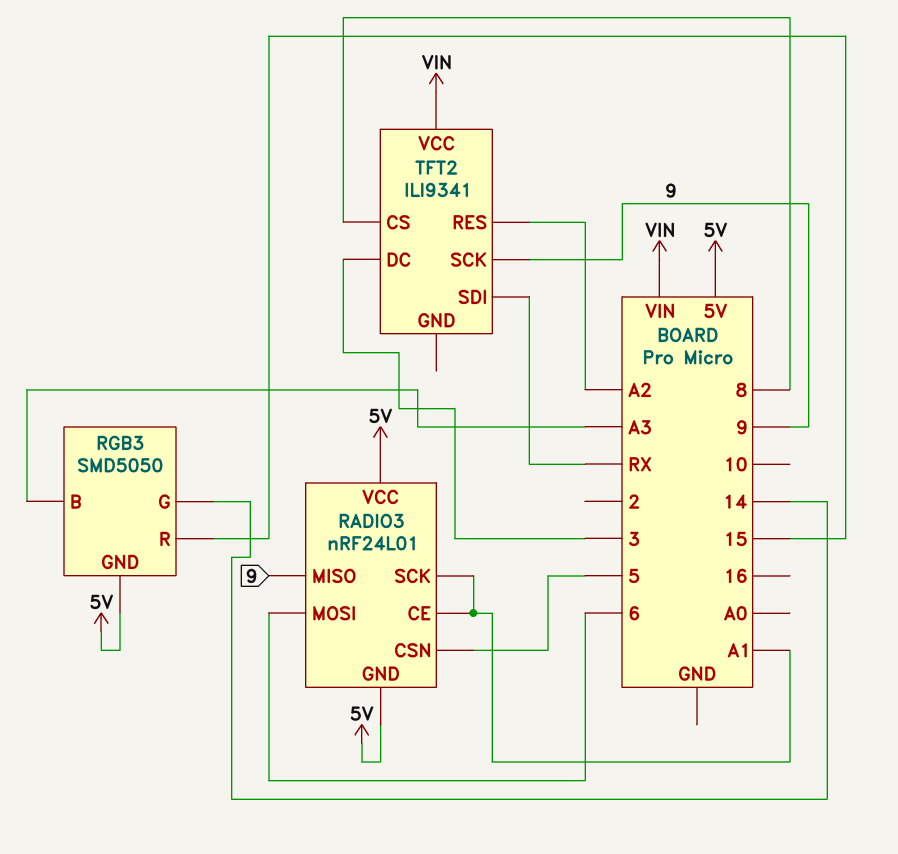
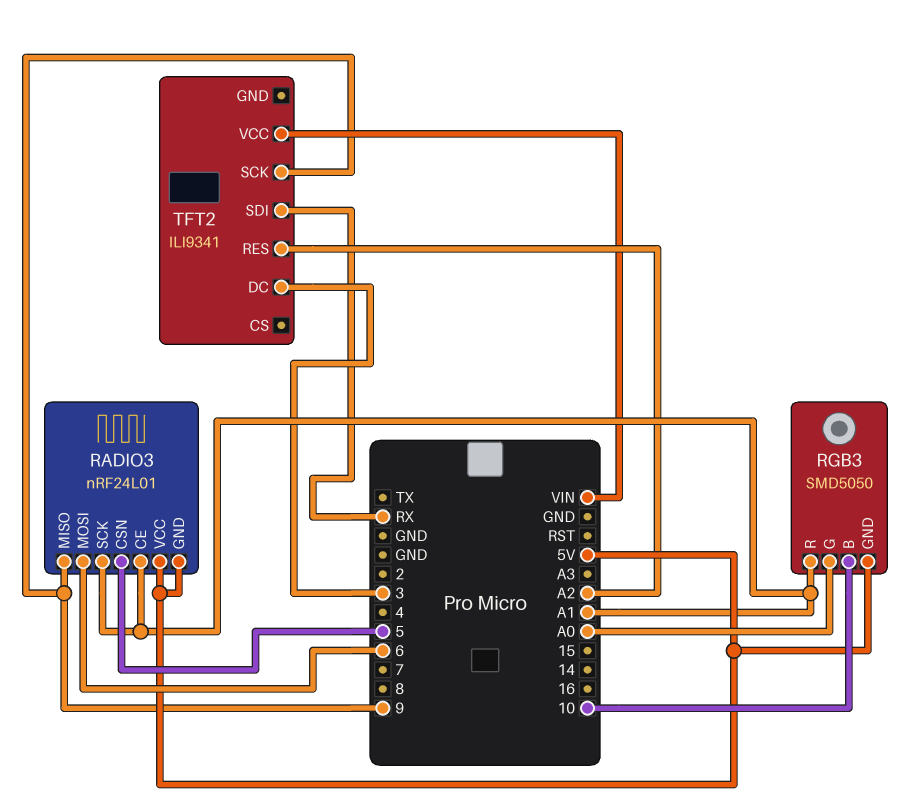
RGB3 pin B: A3 -> 10
RGB3 pin G: 14 -> A0
RGB3 pin R: 15 -> A1
TFT2 pin CS: 8 -> none

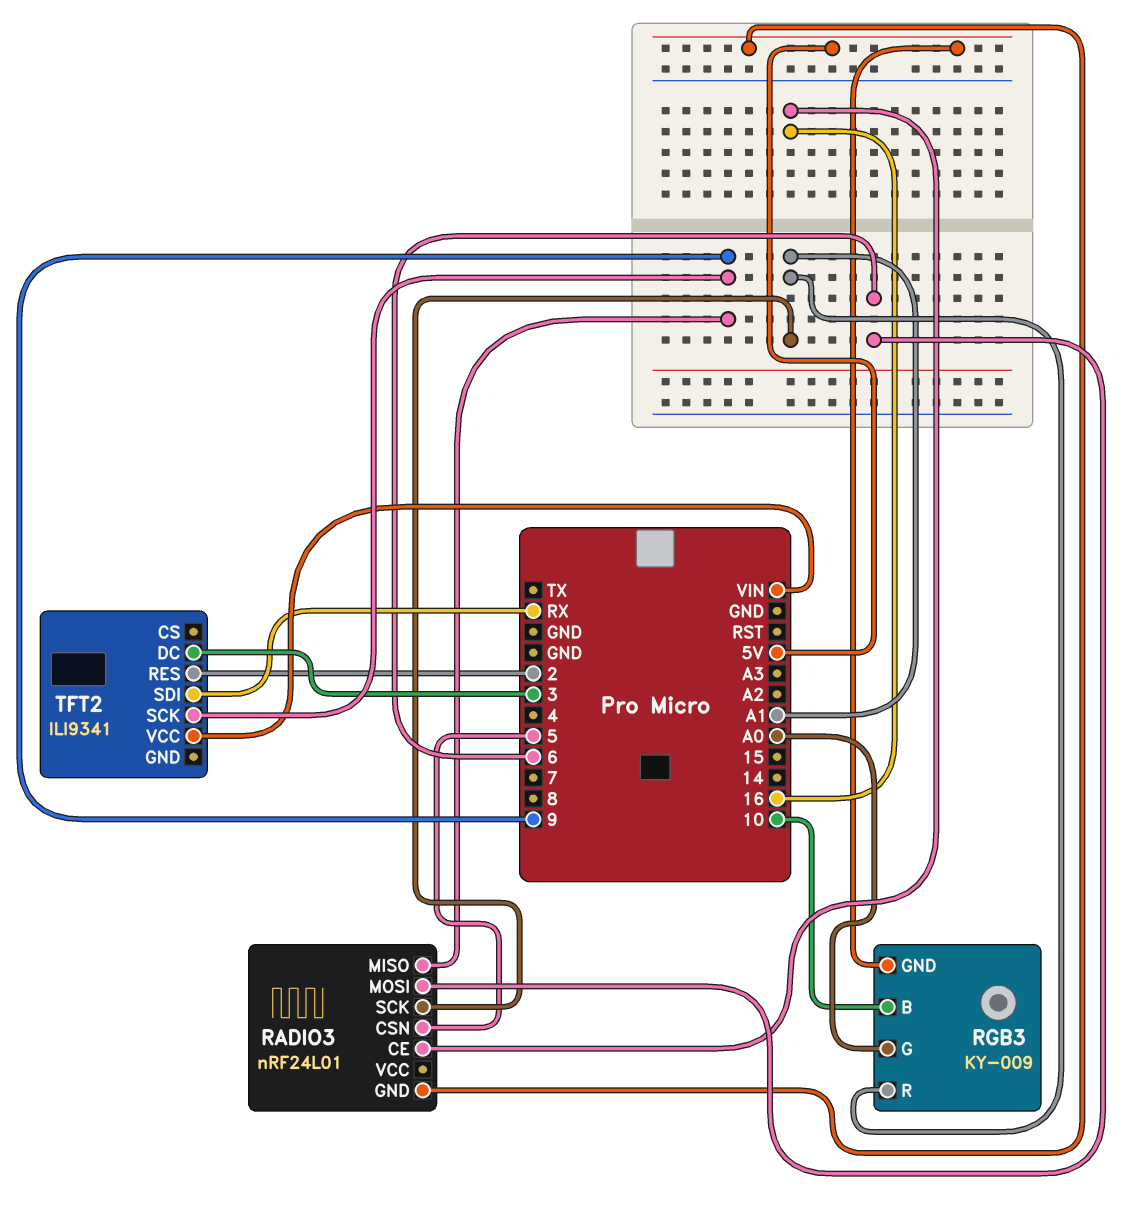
RADIO3 pin CE: A1 -> 16
RADIO3 pin VCC: 5V -> none
RGB3: SMD5050 -> KY-009
TFT2 pin RES: A2 -> 2

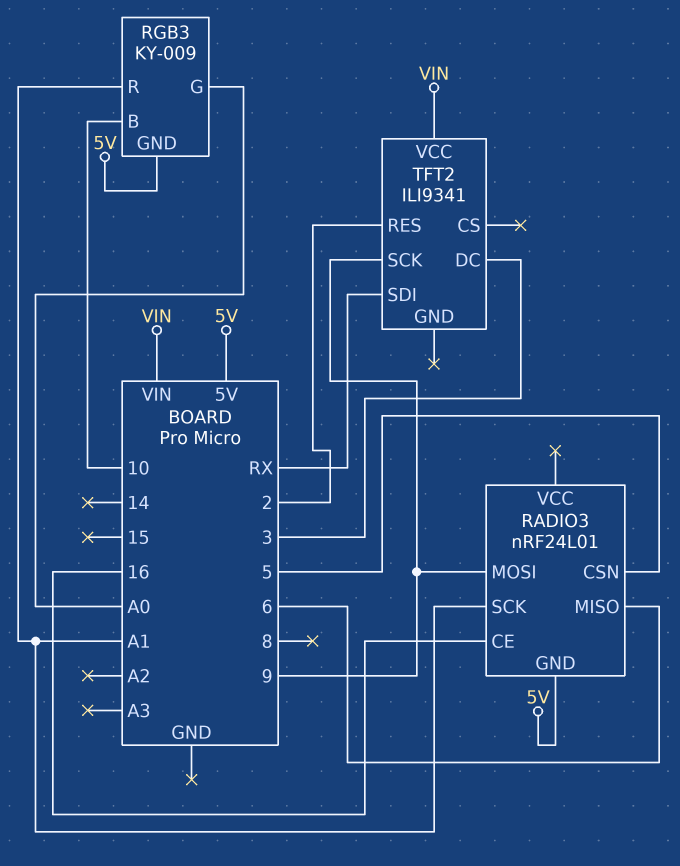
RADIO3 pin MISO: 9 -> 6
RADIO3 pin MOSI: 6 -> 9

